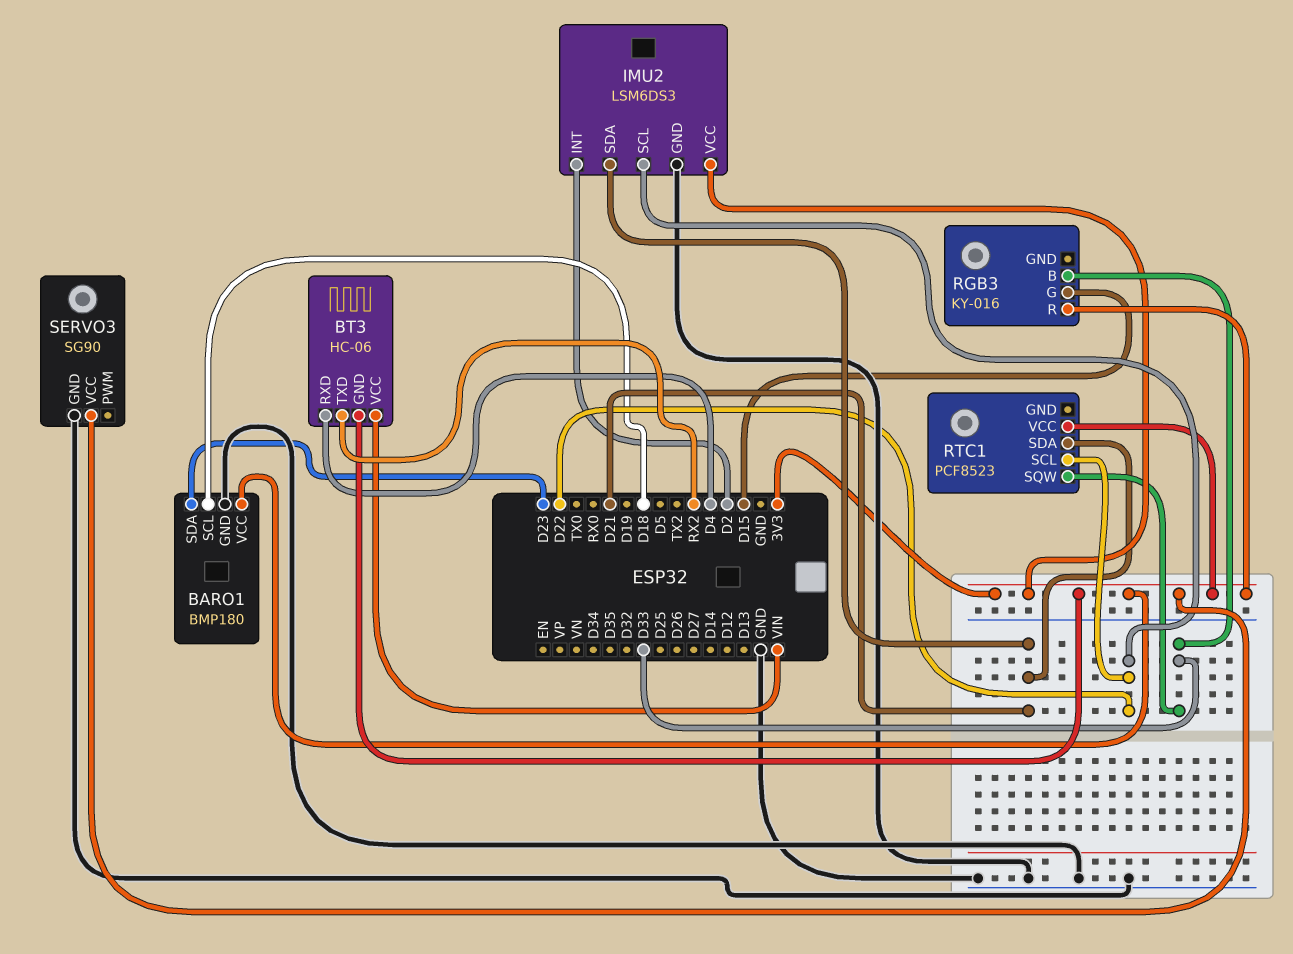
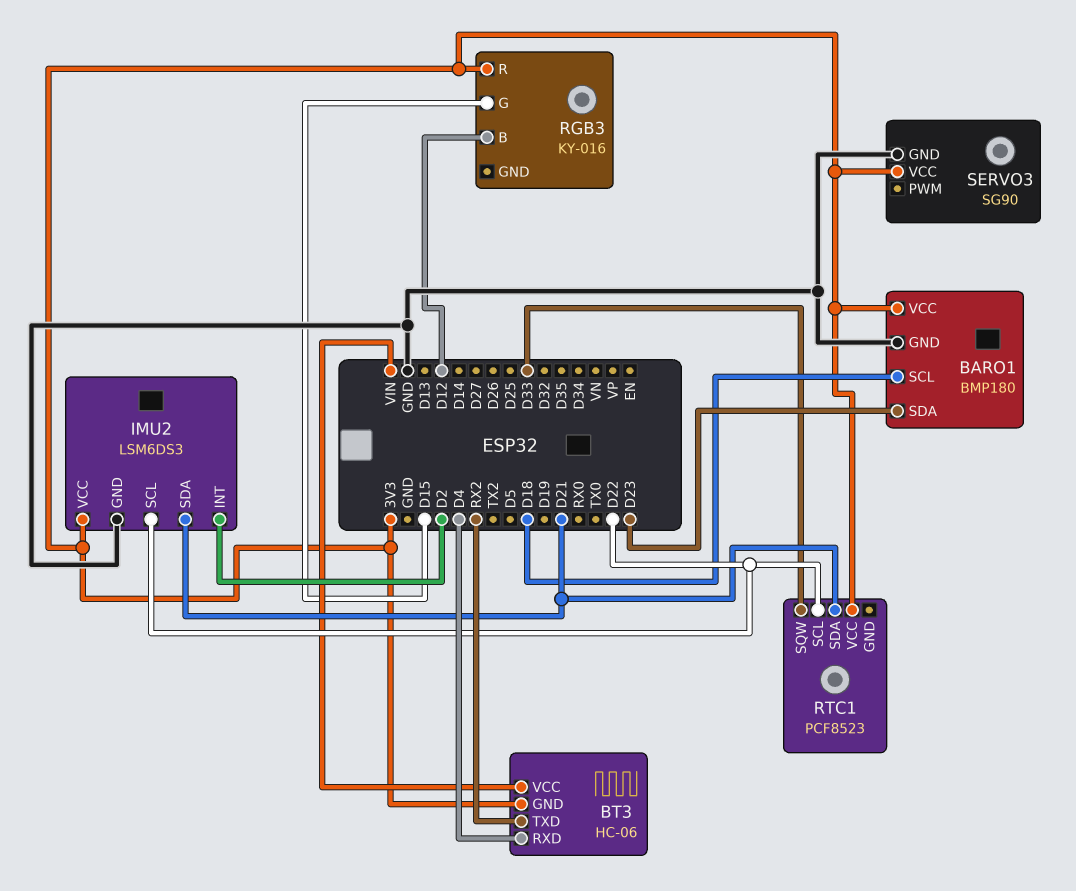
RGB3 pin B: D33 -> D12

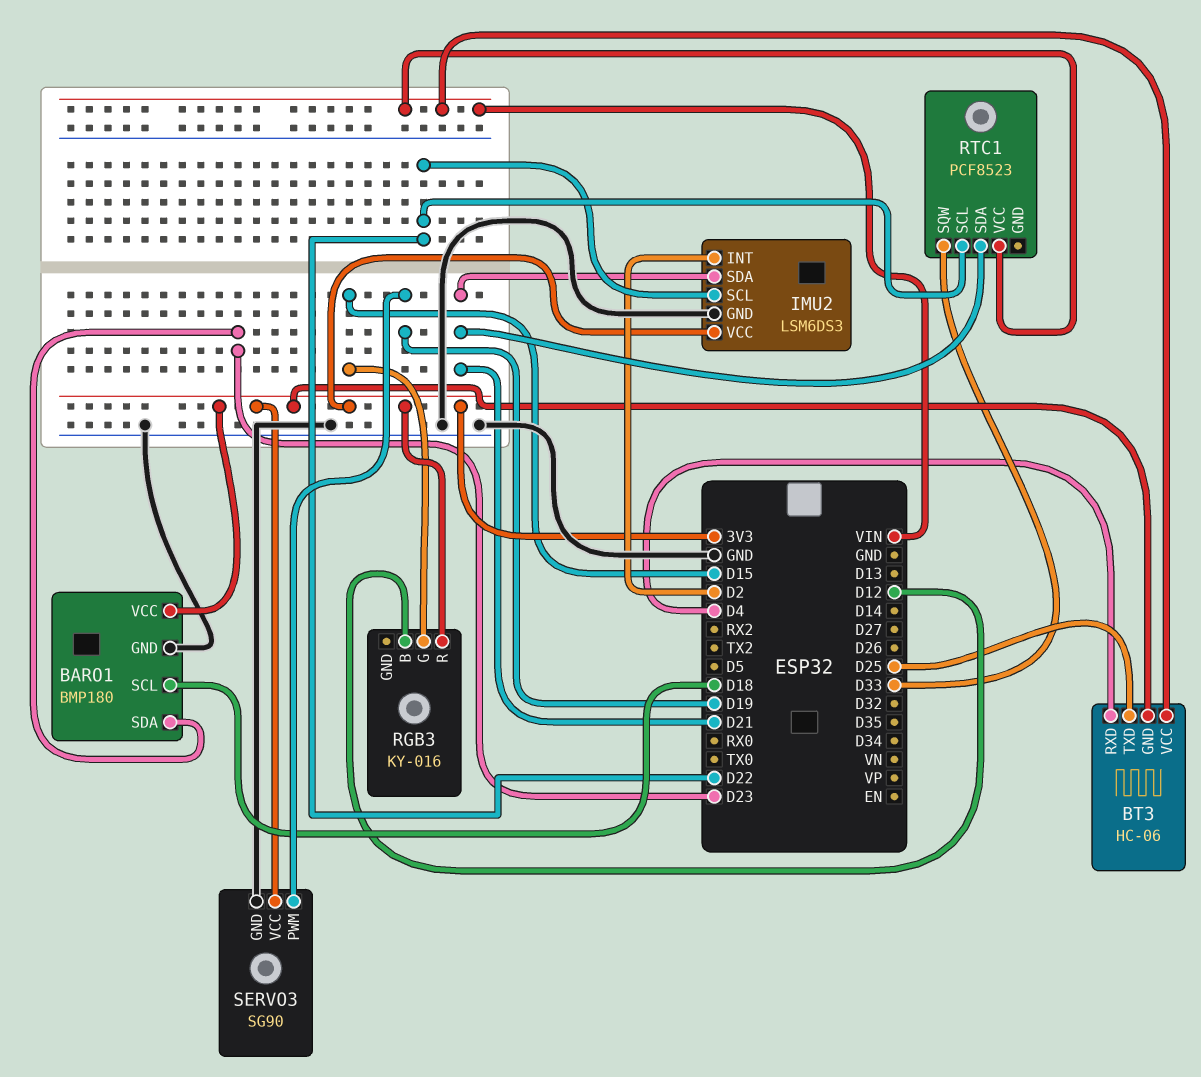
BT3 pin TXD: RX2 -> D25
RTC1 pin VCC: 3V3 -> VIN
SERVO3 pin PWM: none -> D19

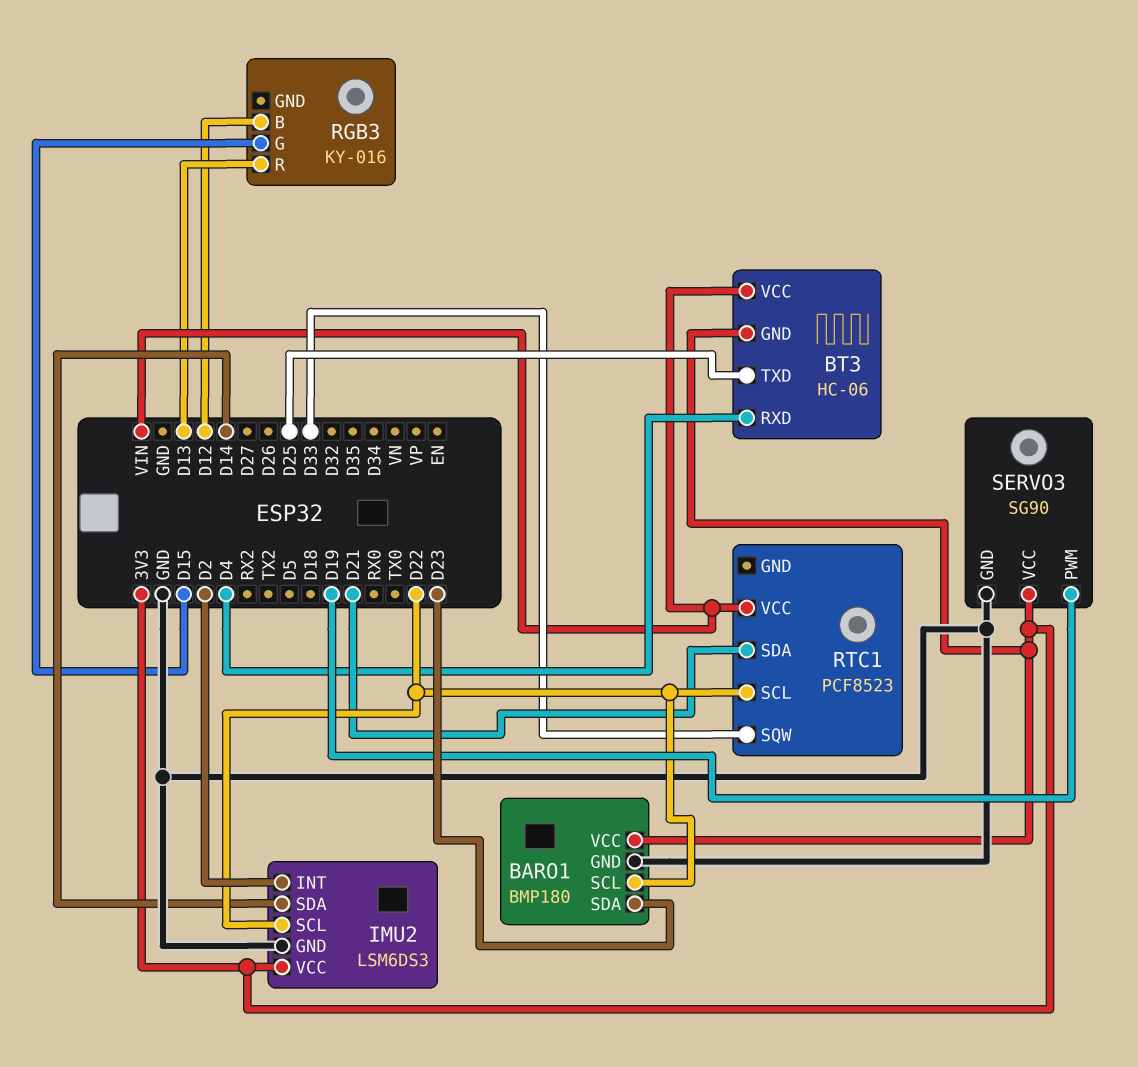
BARO1 pin SCL: D18 -> D22
IMU2 pin SDA: D21 -> D14
RGB3 pin R: 3V3 -> D13

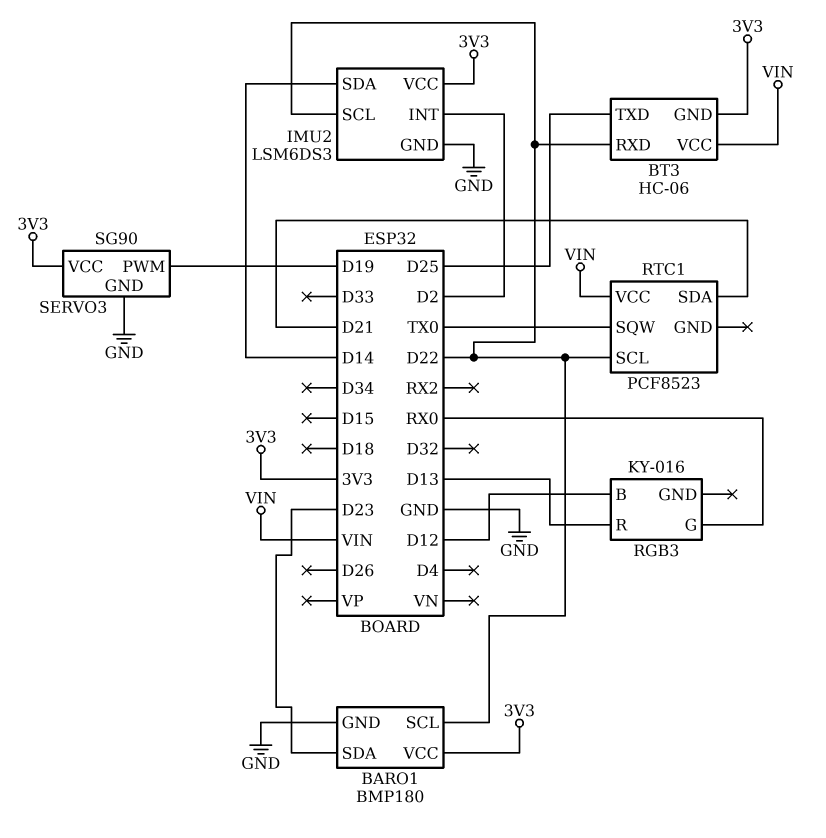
BT3 pin RXD: D4 -> D22
RGB3 pin G: D15 -> RX0
RTC1 pin SQW: D33 -> TX0

